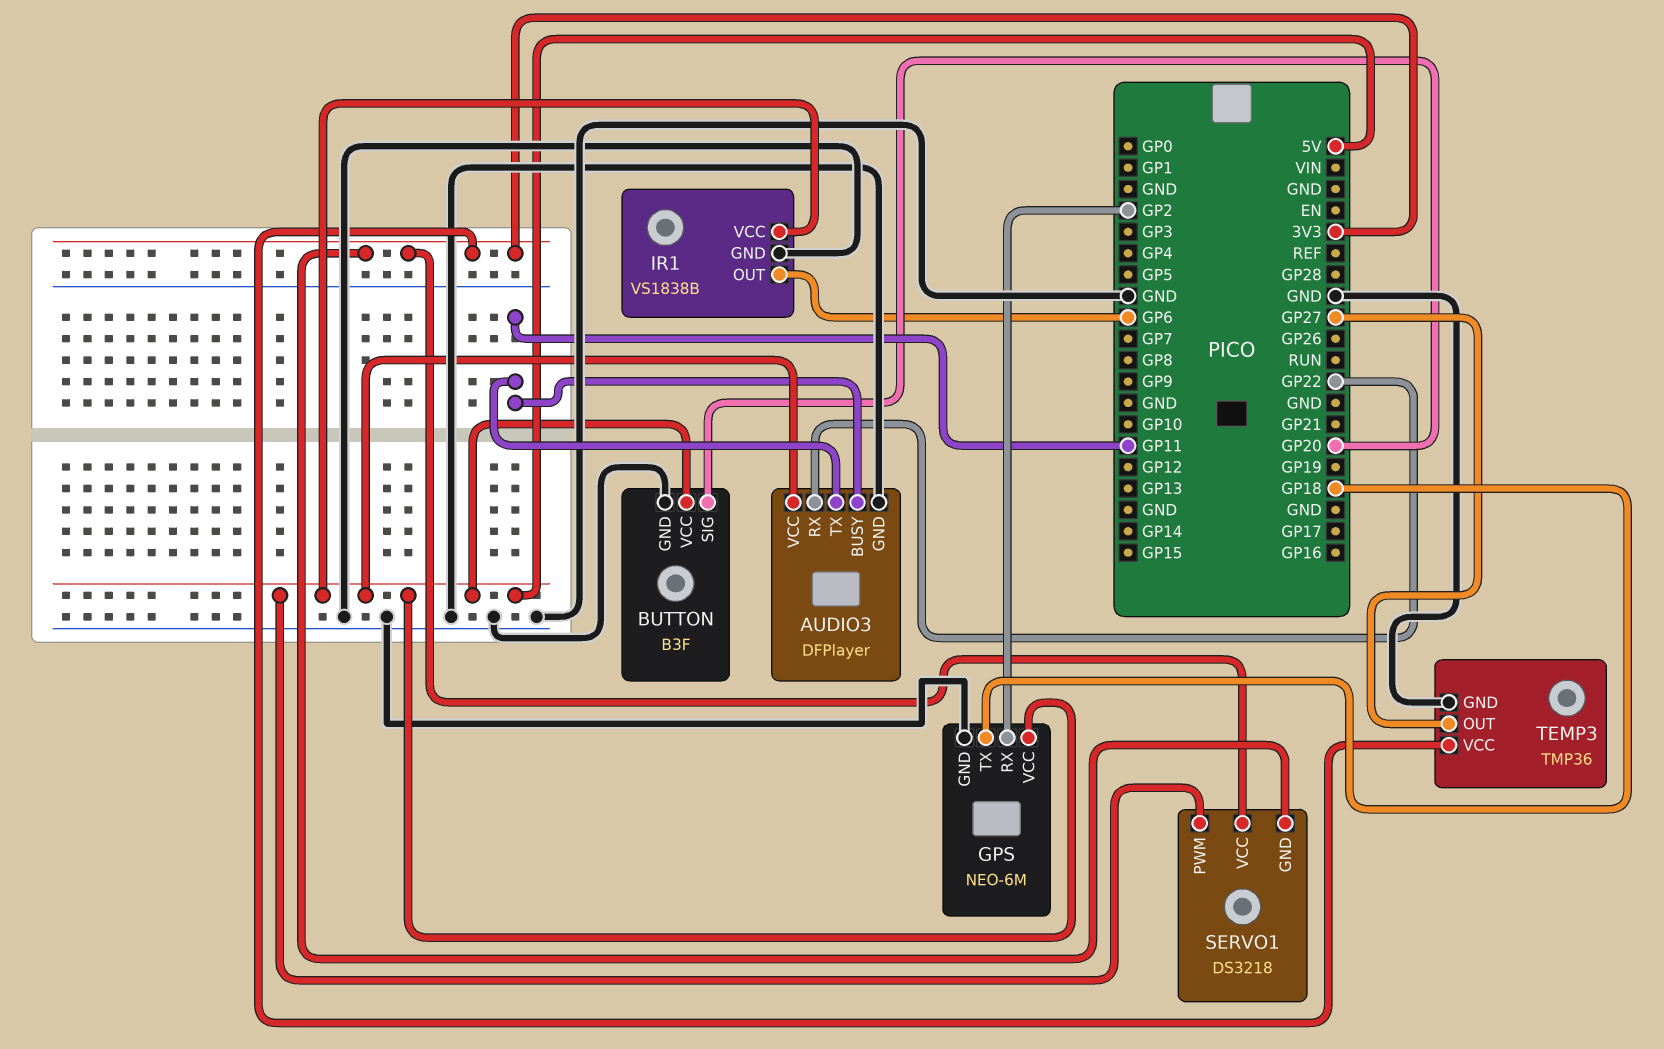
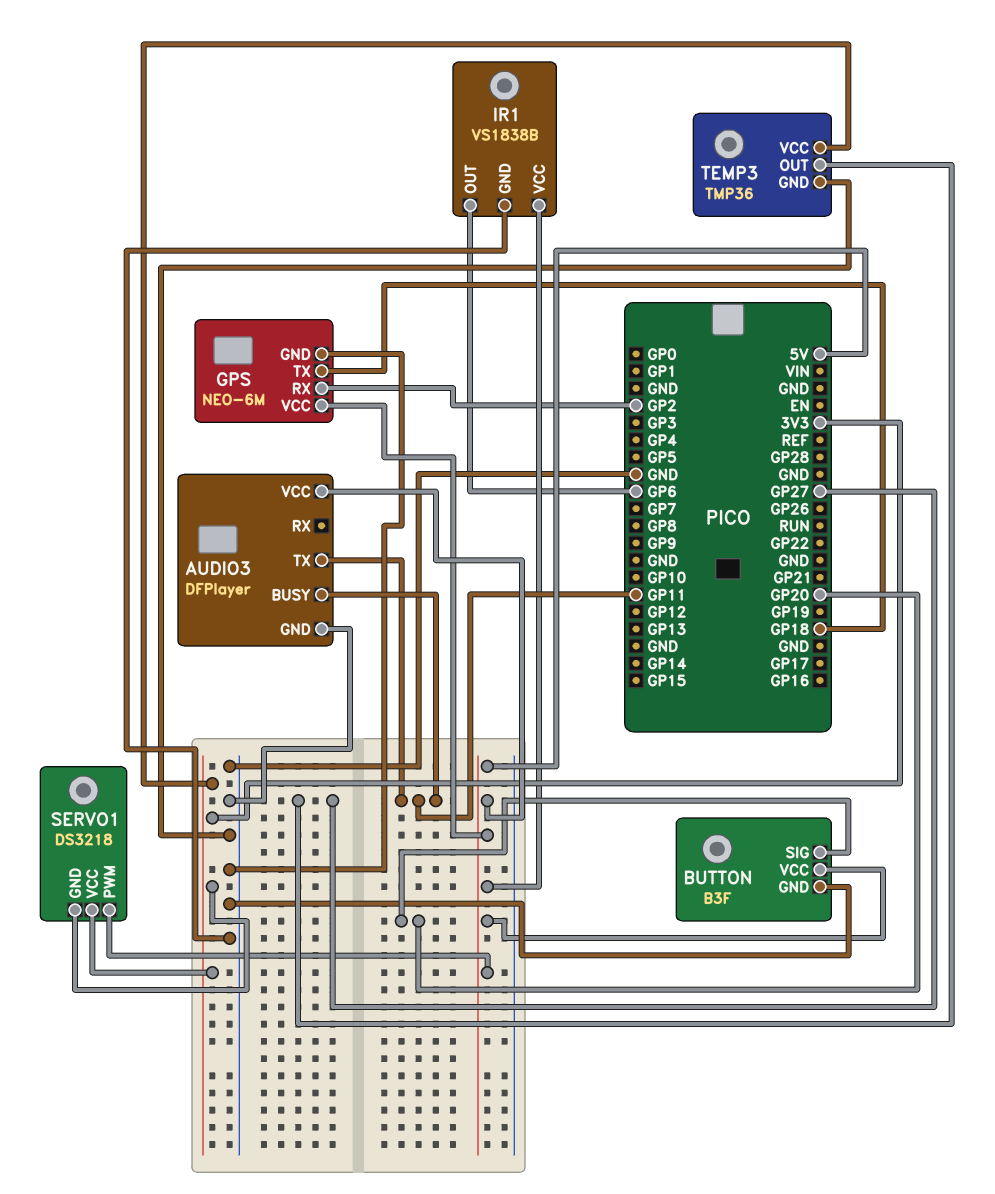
AUDIO3 pin RX: GP22 -> none

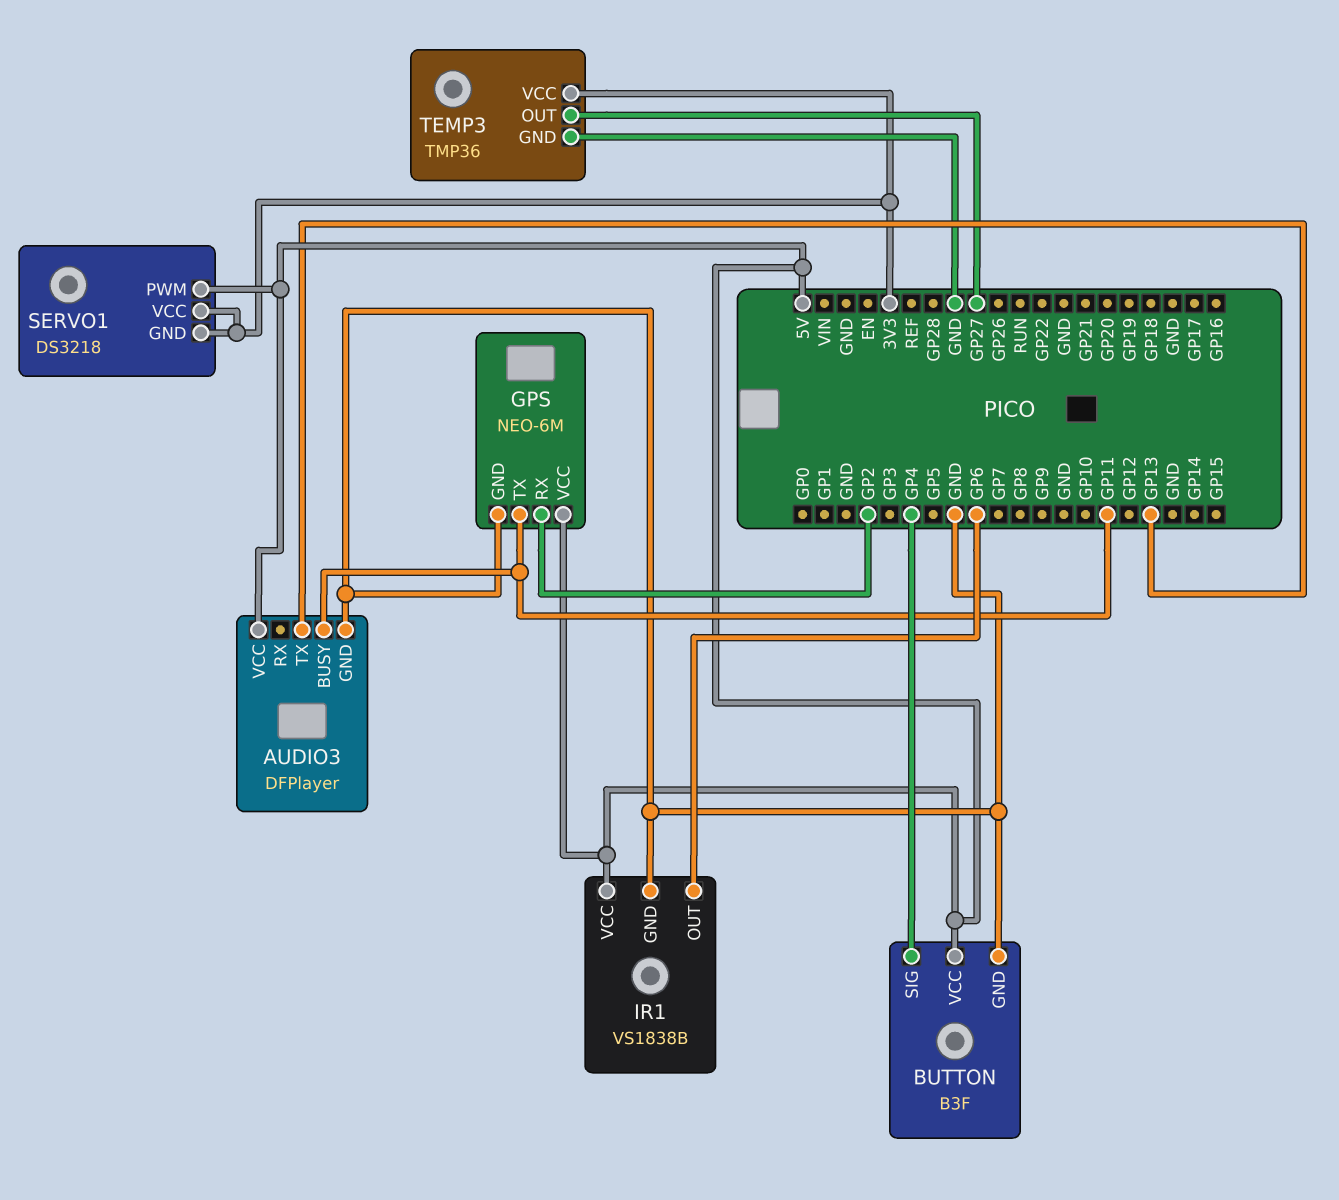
AUDIO3 pin TX: GP11 -> GP13
BUTTON pin SIG: GP20 -> GP4
GPS pin TX: GP18 -> GP11

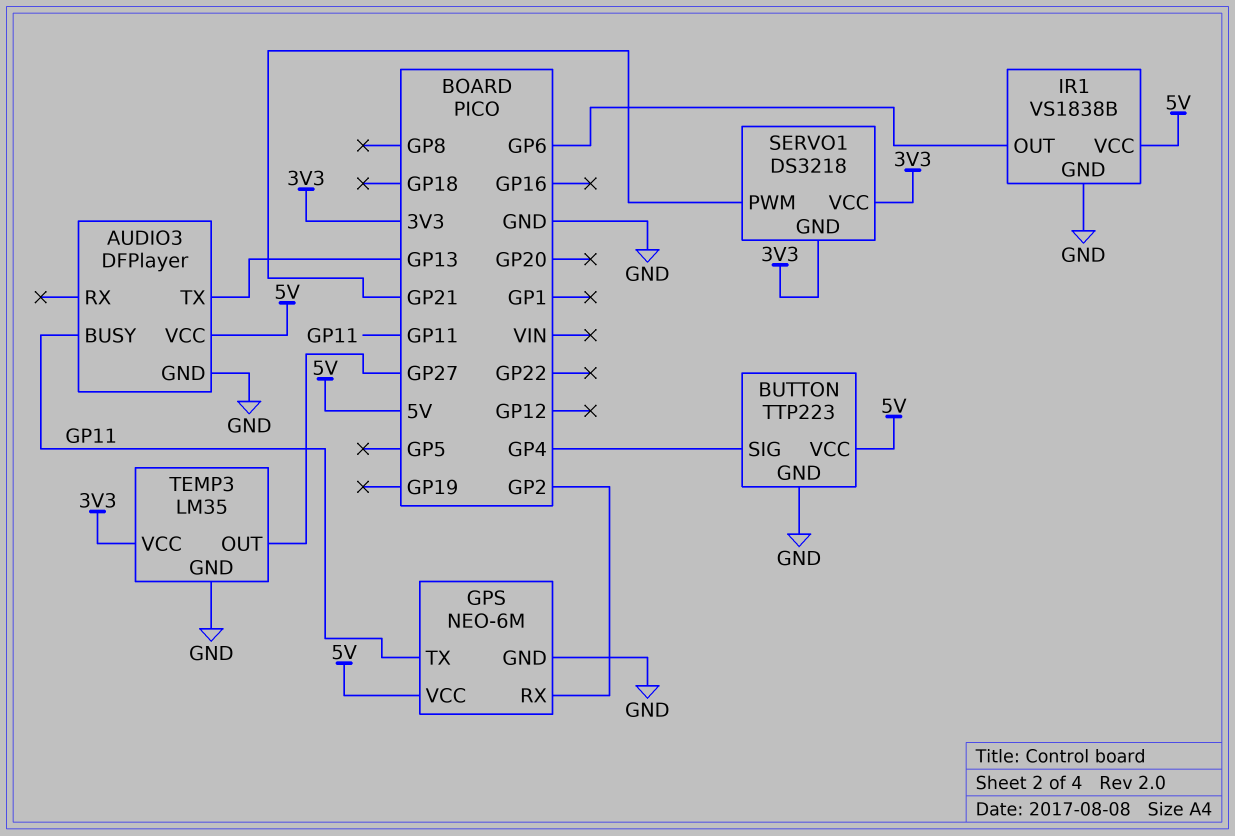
BUTTON: B3F -> TTP223
SERVO1 pin PWM: 5V -> GP21
TEMP3: TMP36 -> LM35

